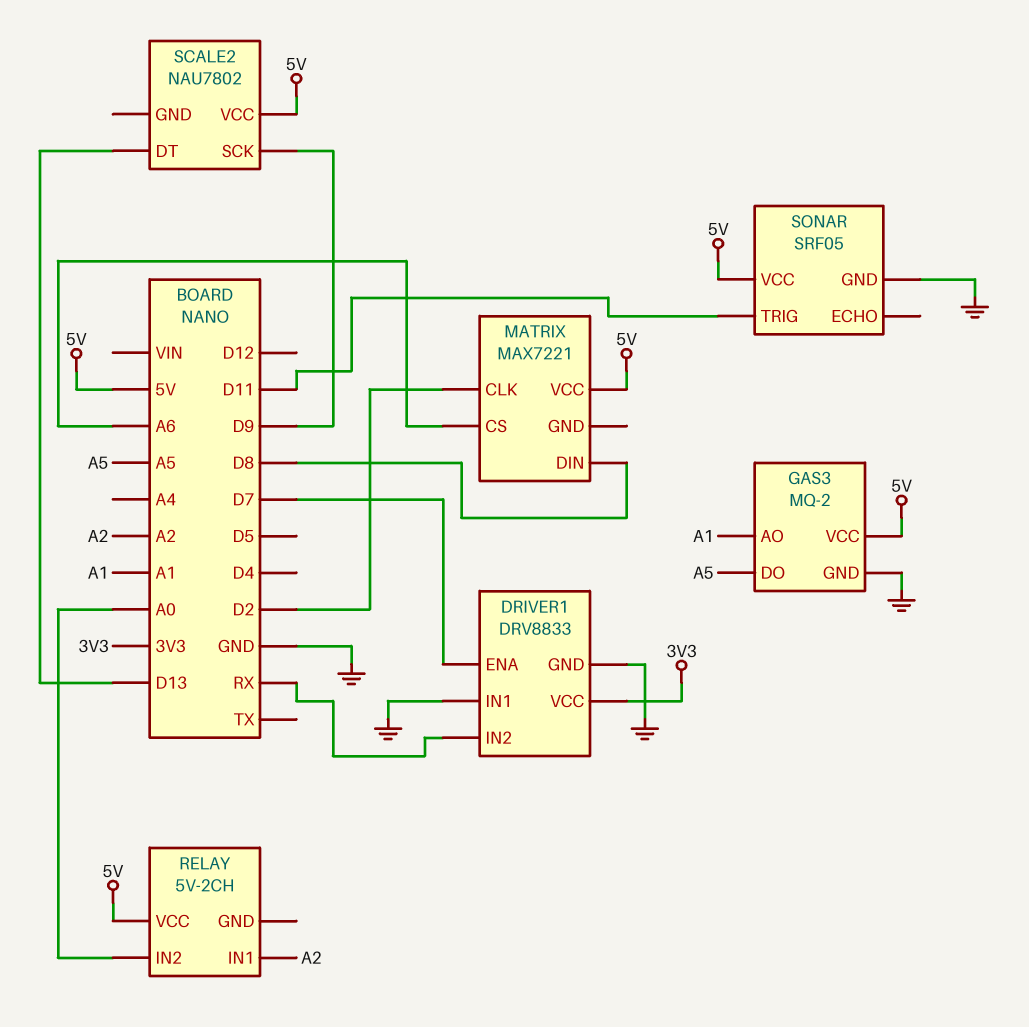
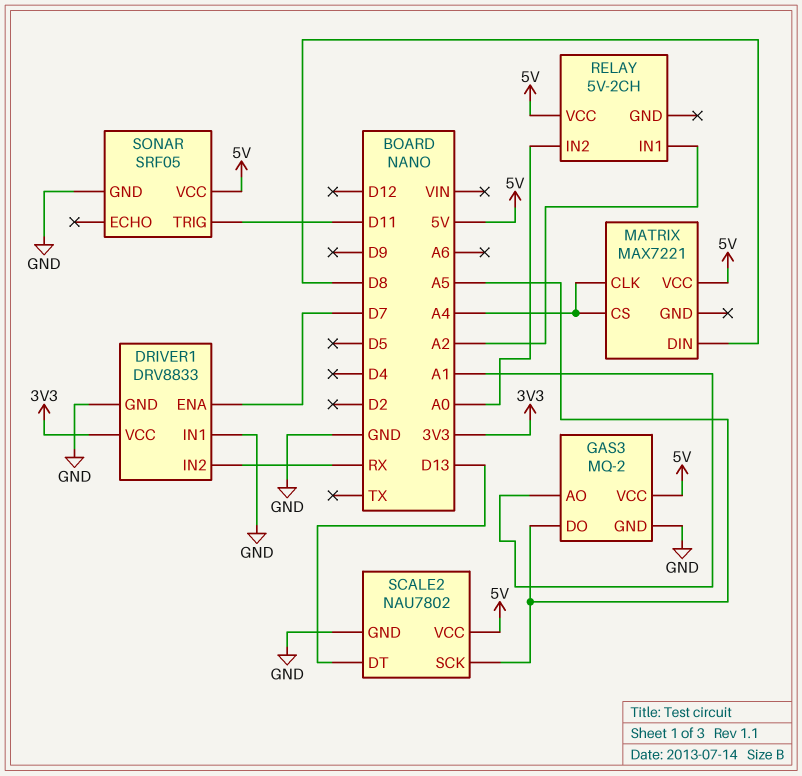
MATRIX pin CLK: D2 -> A4
MATRIX pin CS: A6 -> A4
SCALE2 pin GND: none -> GND
SCALE2 pin SCK: D9 -> A5

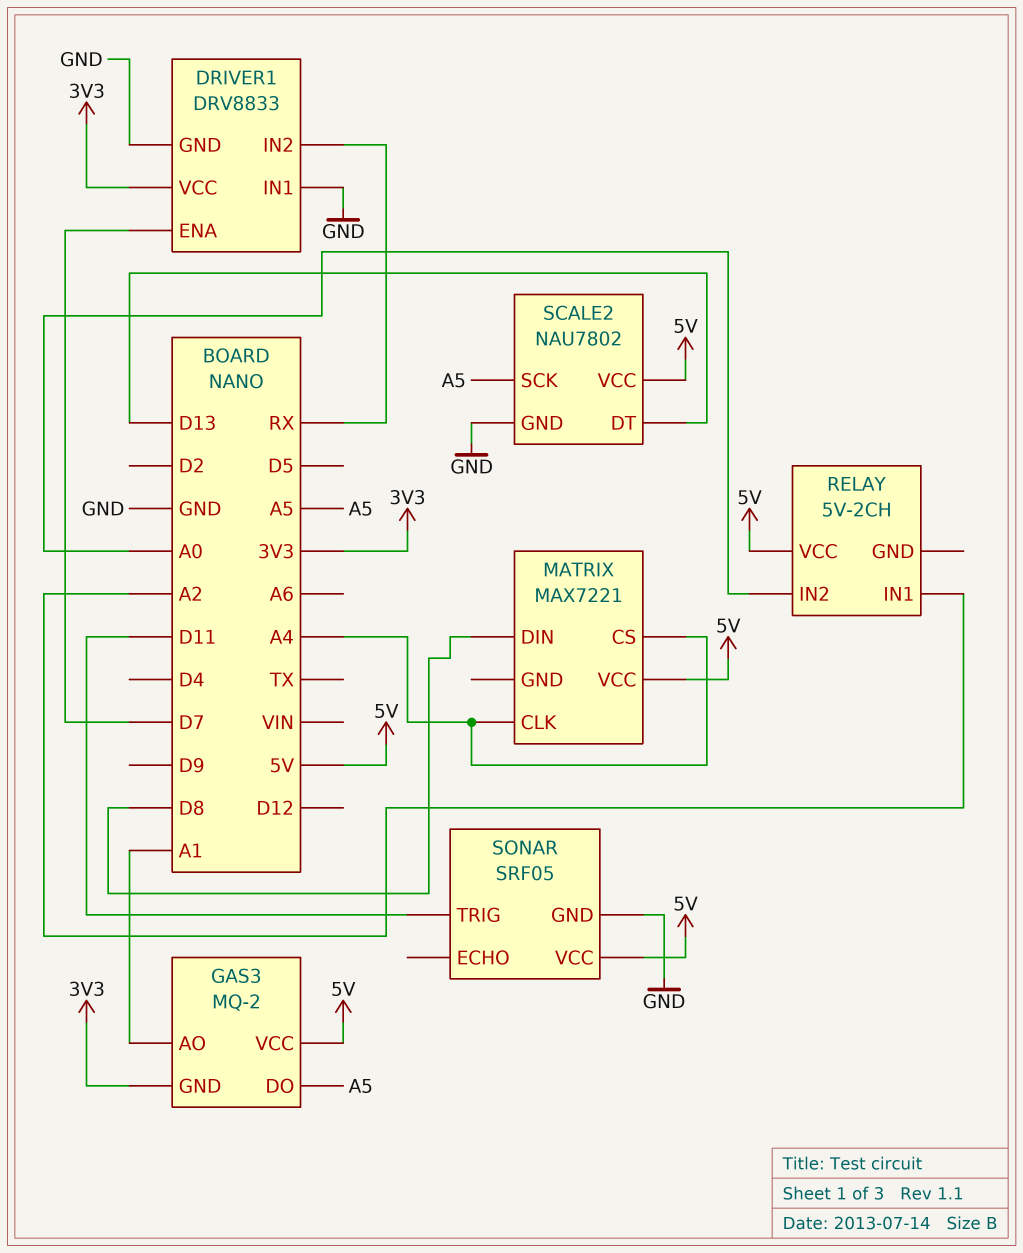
GAS3 pin GND: GND -> 3V3

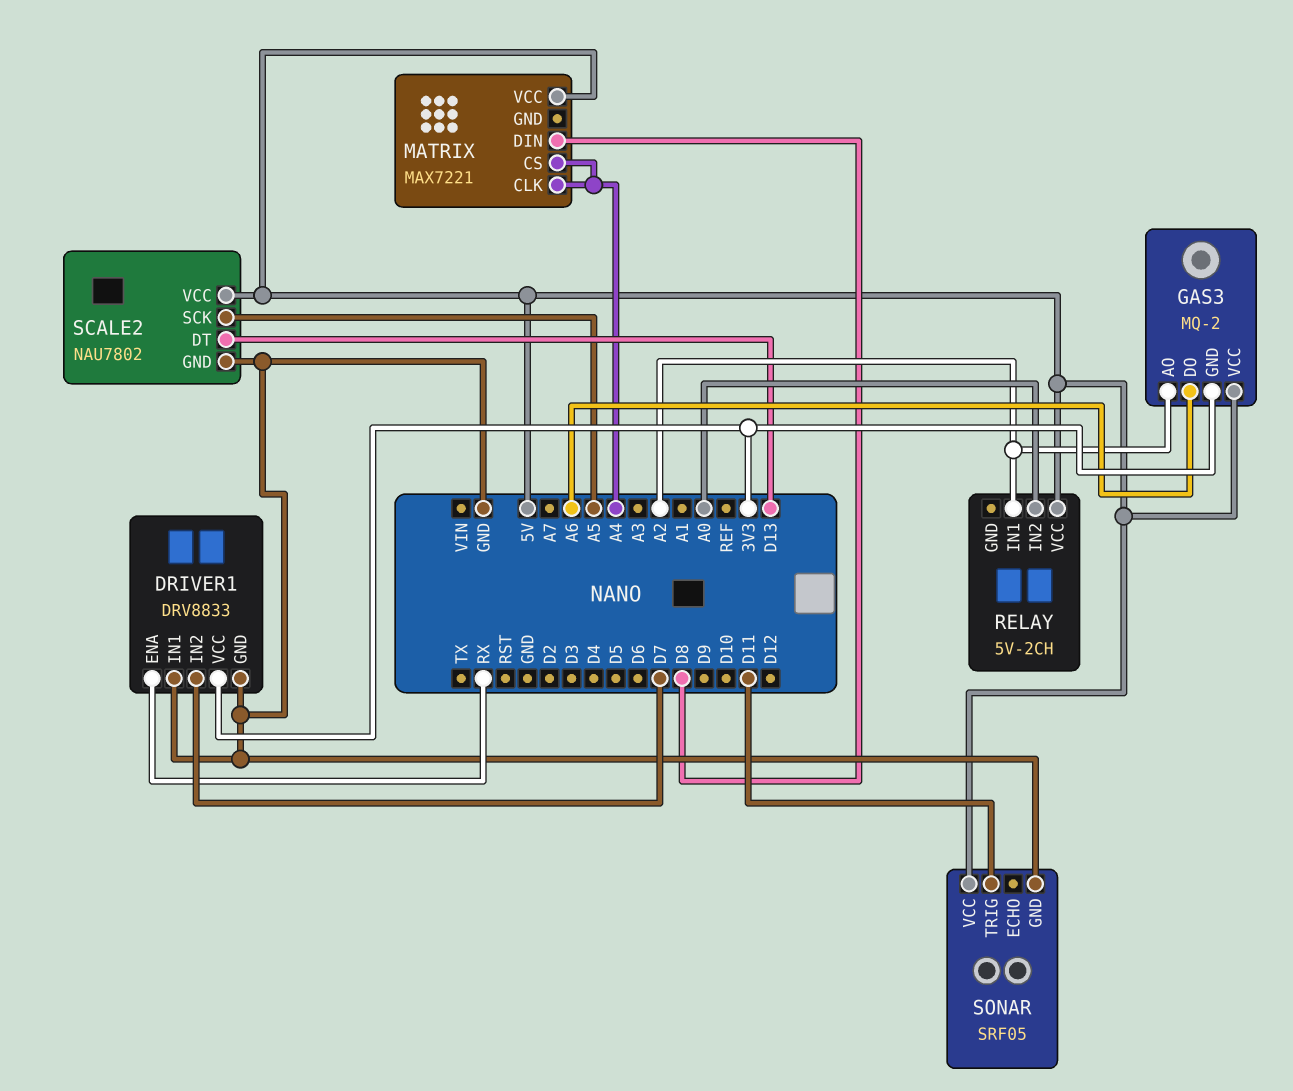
DRIVER1 pin ENA: D7 -> RX
DRIVER1 pin IN2: RX -> D7
GAS3 pin AO: A1 -> A2
GAS3 pin DO: A5 -> A6

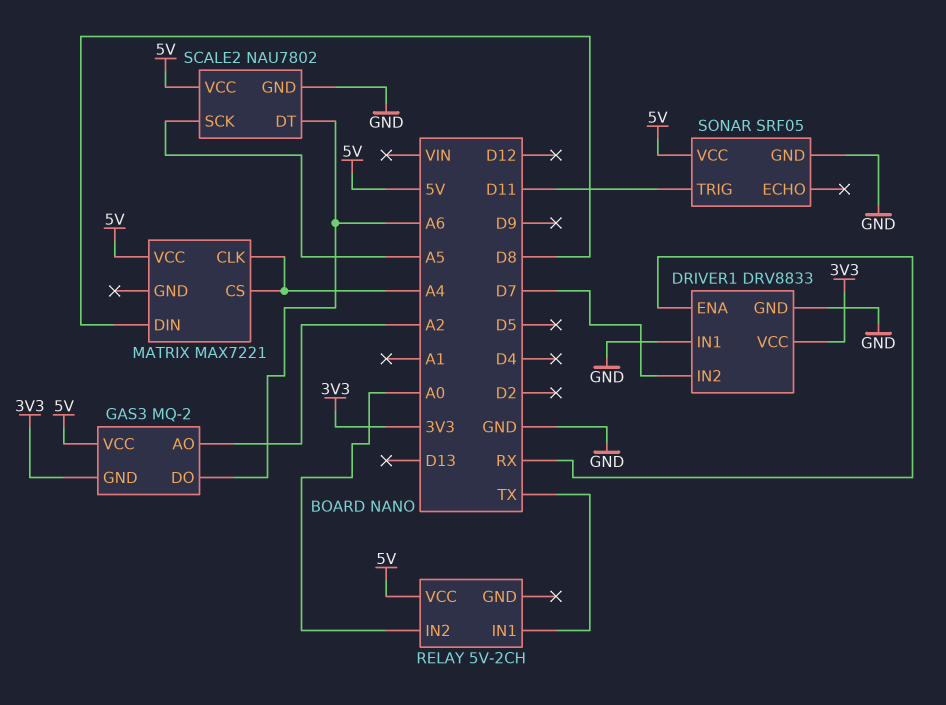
RELAY pin IN1: A2 -> TX
SCALE2 pin DT: D13 -> A6

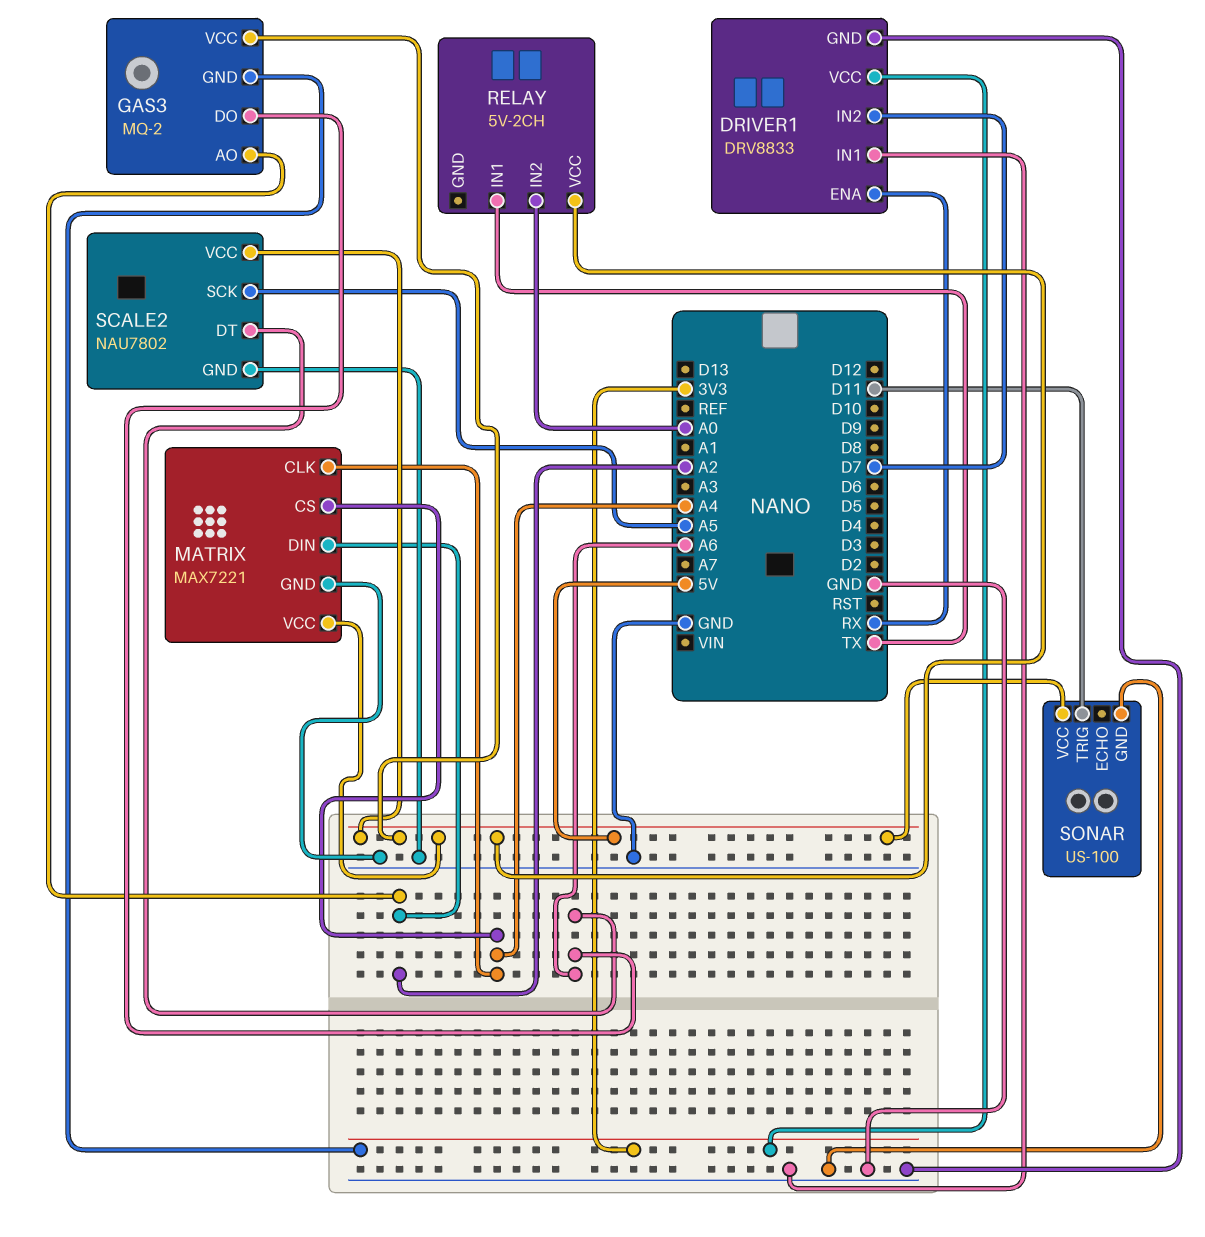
MATRIX pin DIN: D8 -> A2
MATRIX pin GND: none -> GND
SONAR: SRF05 -> US-100

